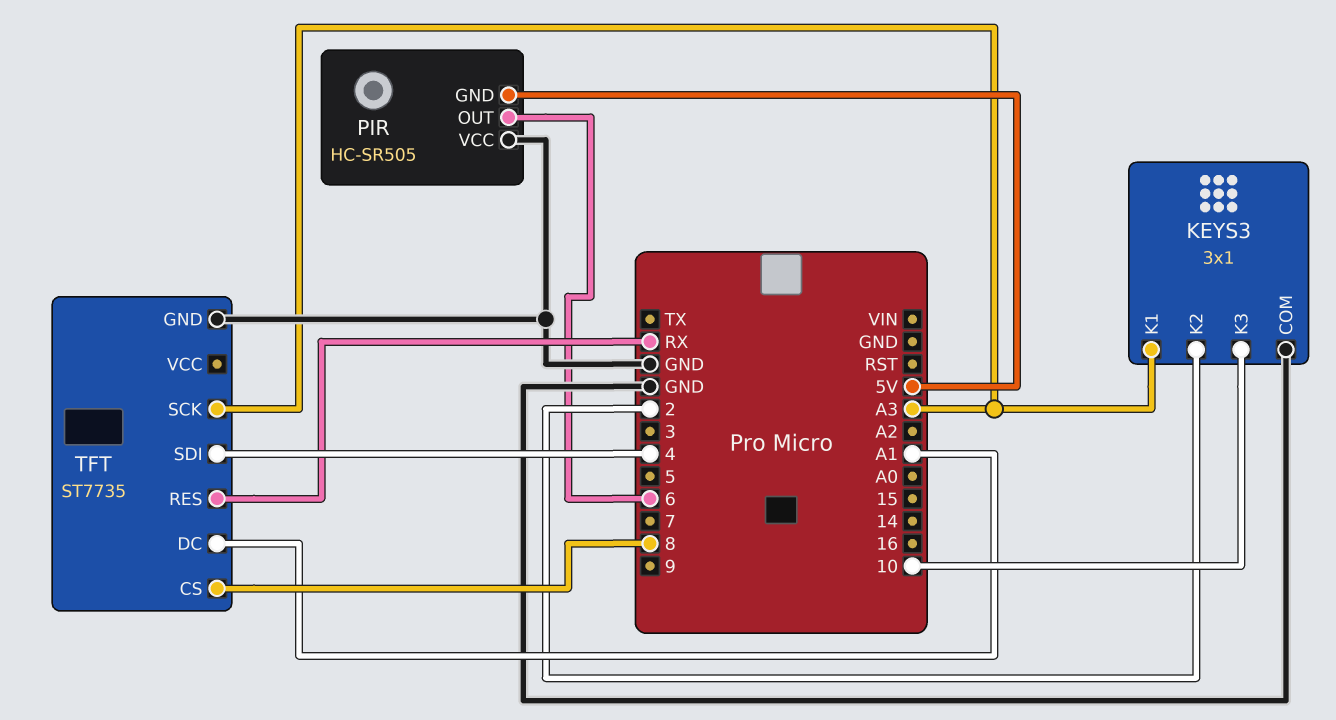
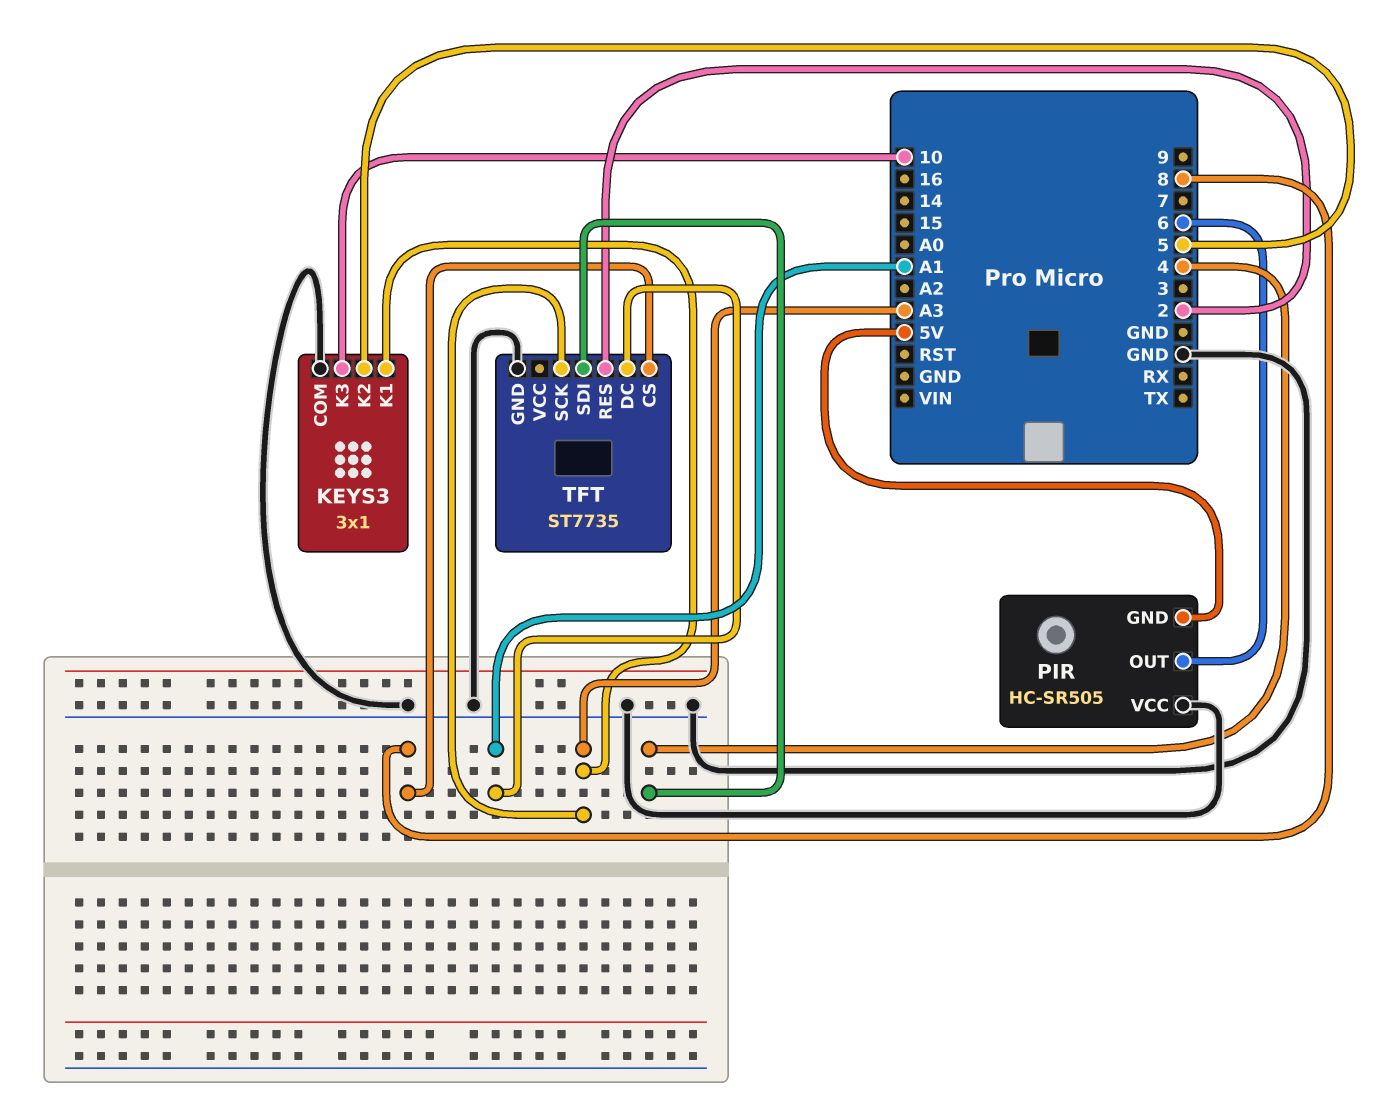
KEYS3 pin K2: 2 -> 5
TFT pin RES: RX -> 2

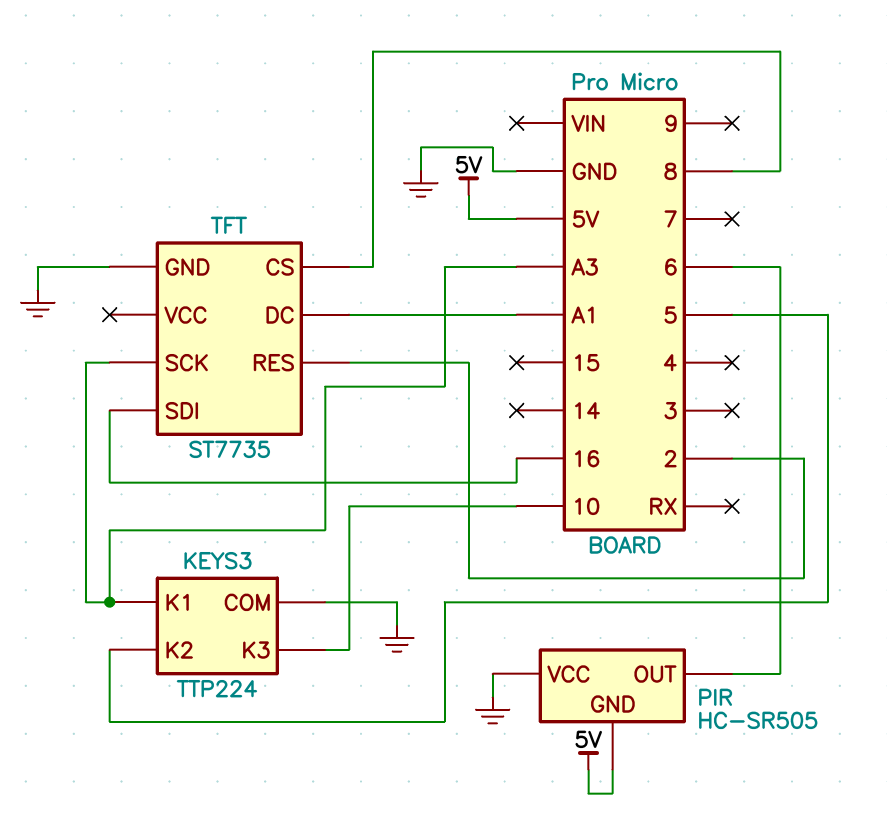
KEYS3: 3x1 -> TTP224
TFT pin SDI: 4 -> 16

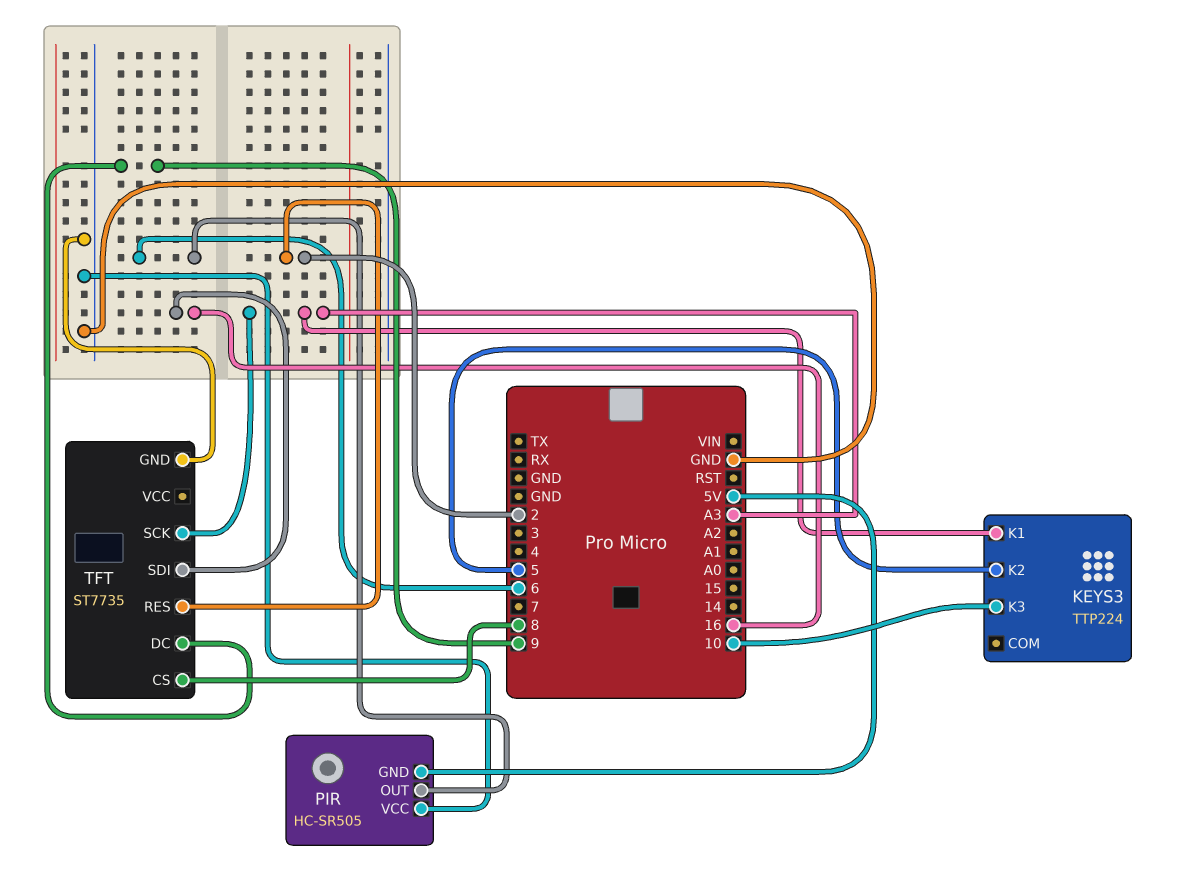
KEYS3 pin COM: GND -> none
TFT pin DC: A1 -> 9

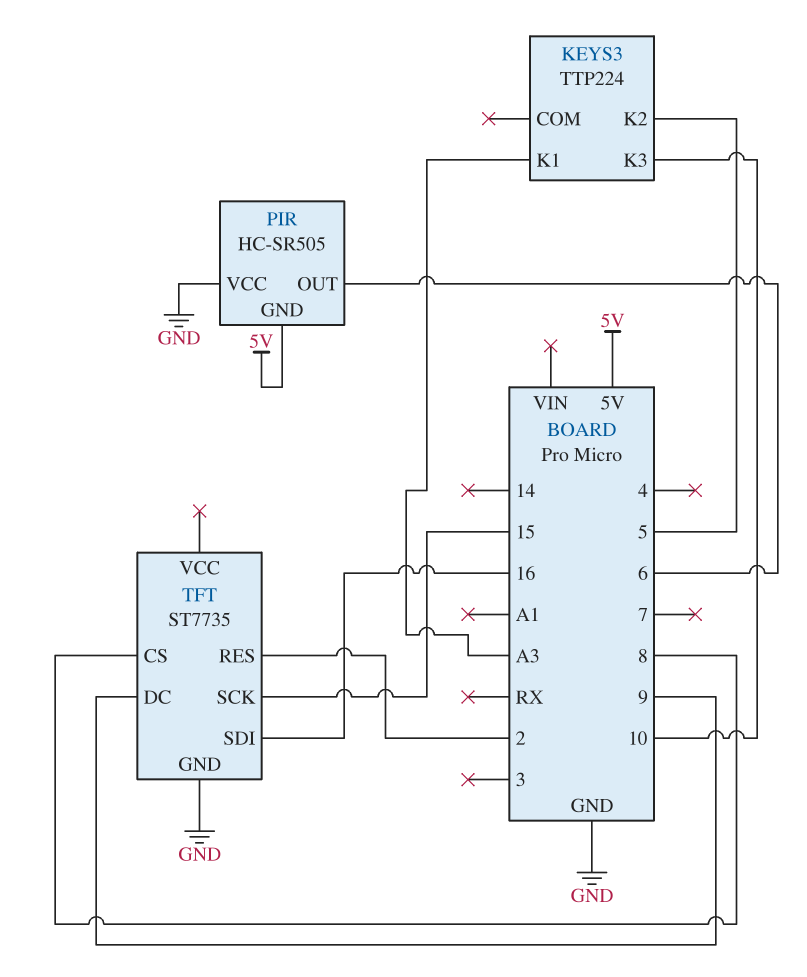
TFT pin SCK: A3 -> 15

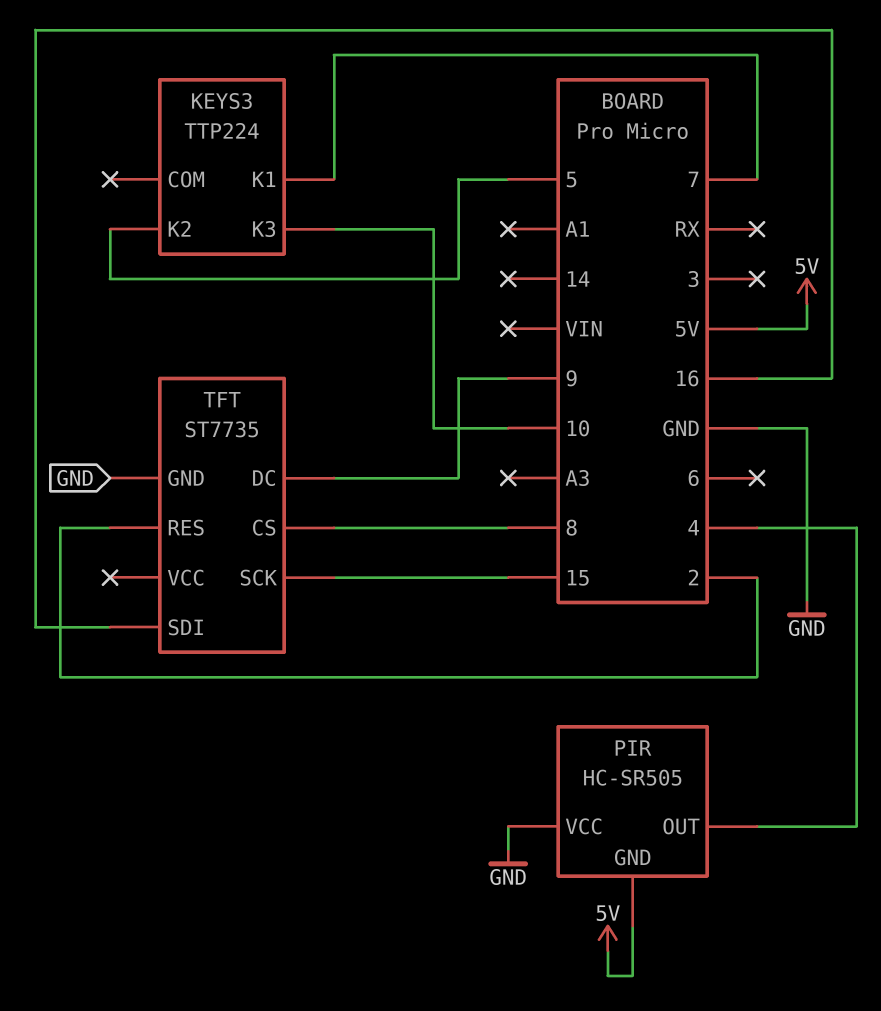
KEYS3 pin K1: A3 -> 7
PIR pin OUT: 6 -> 4

